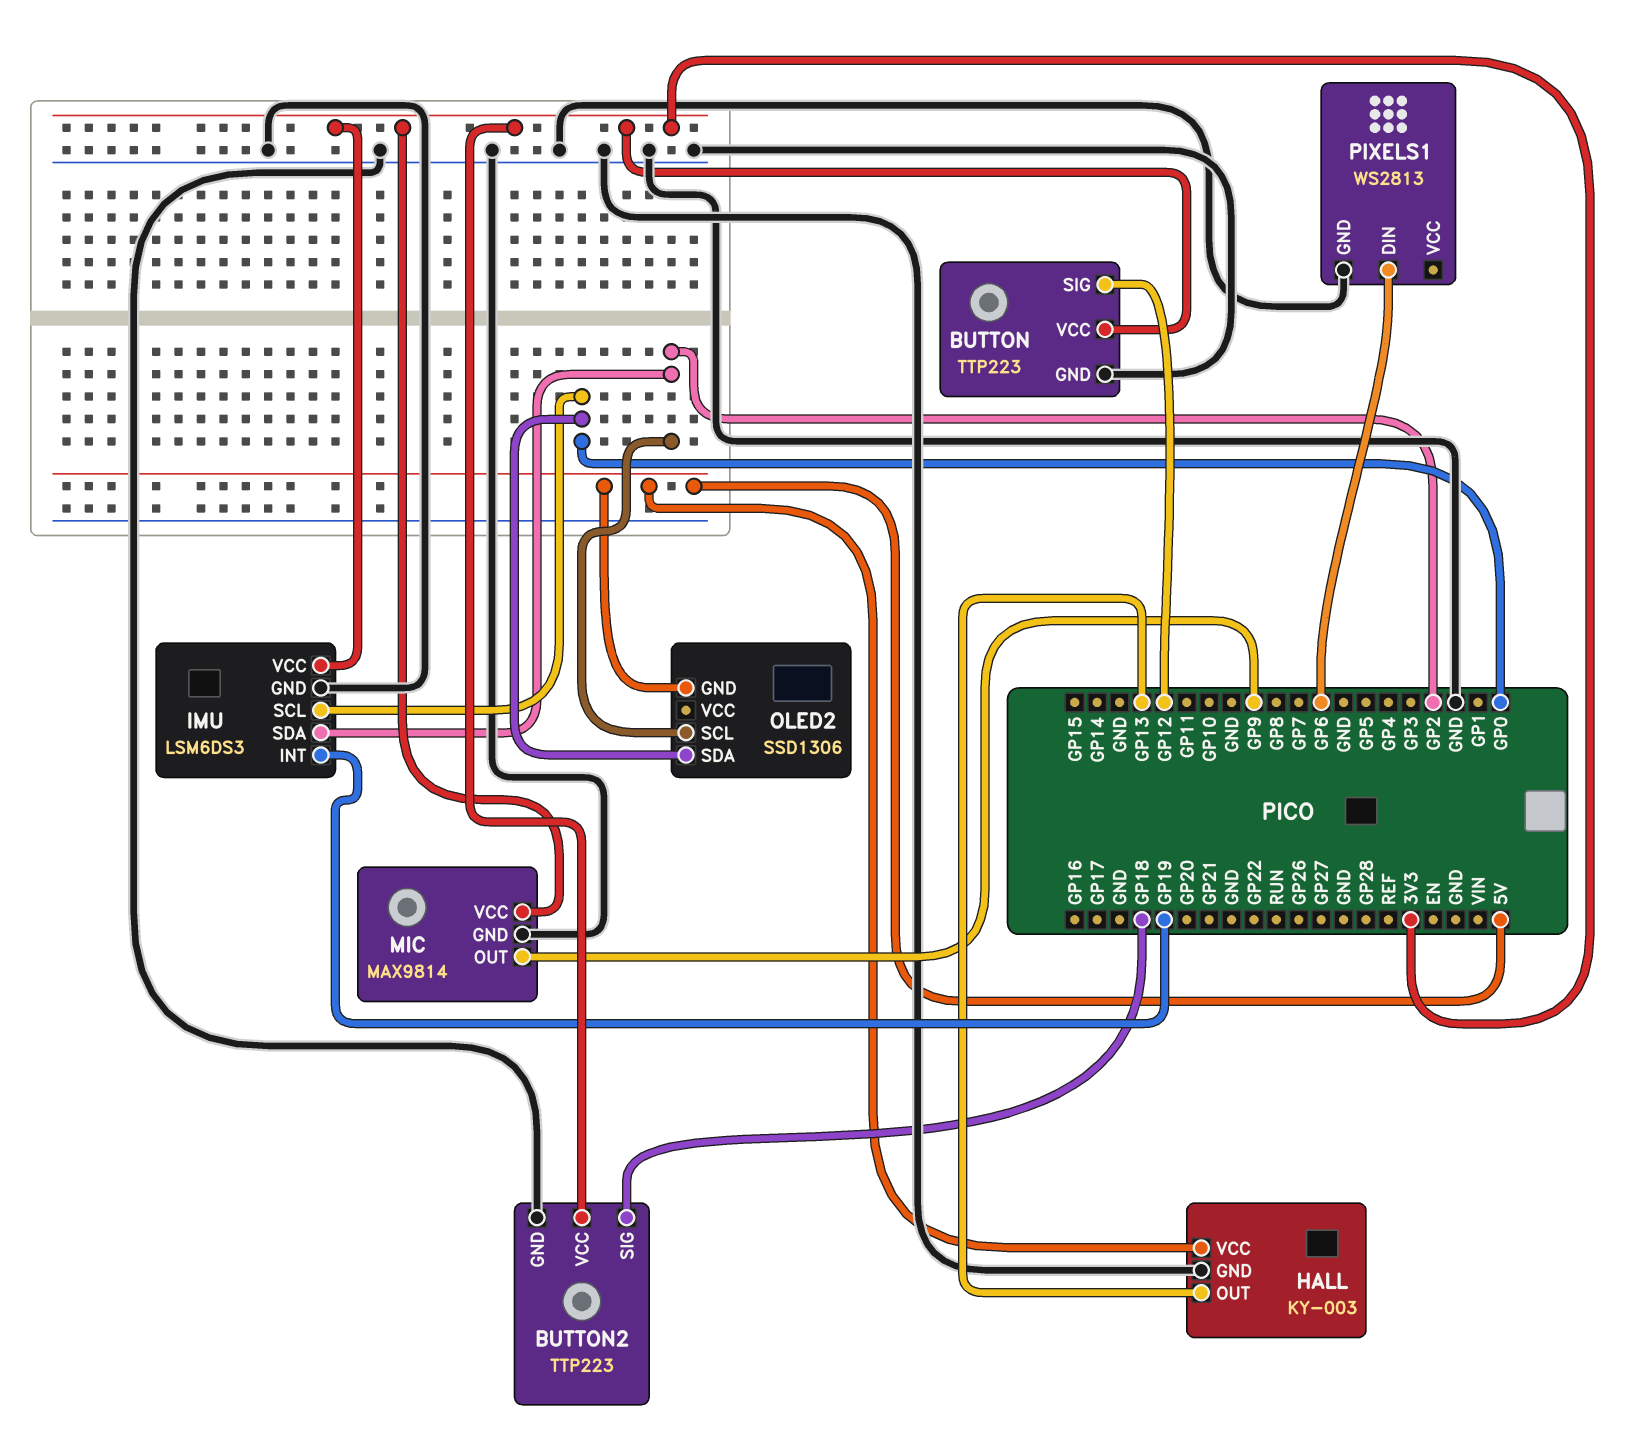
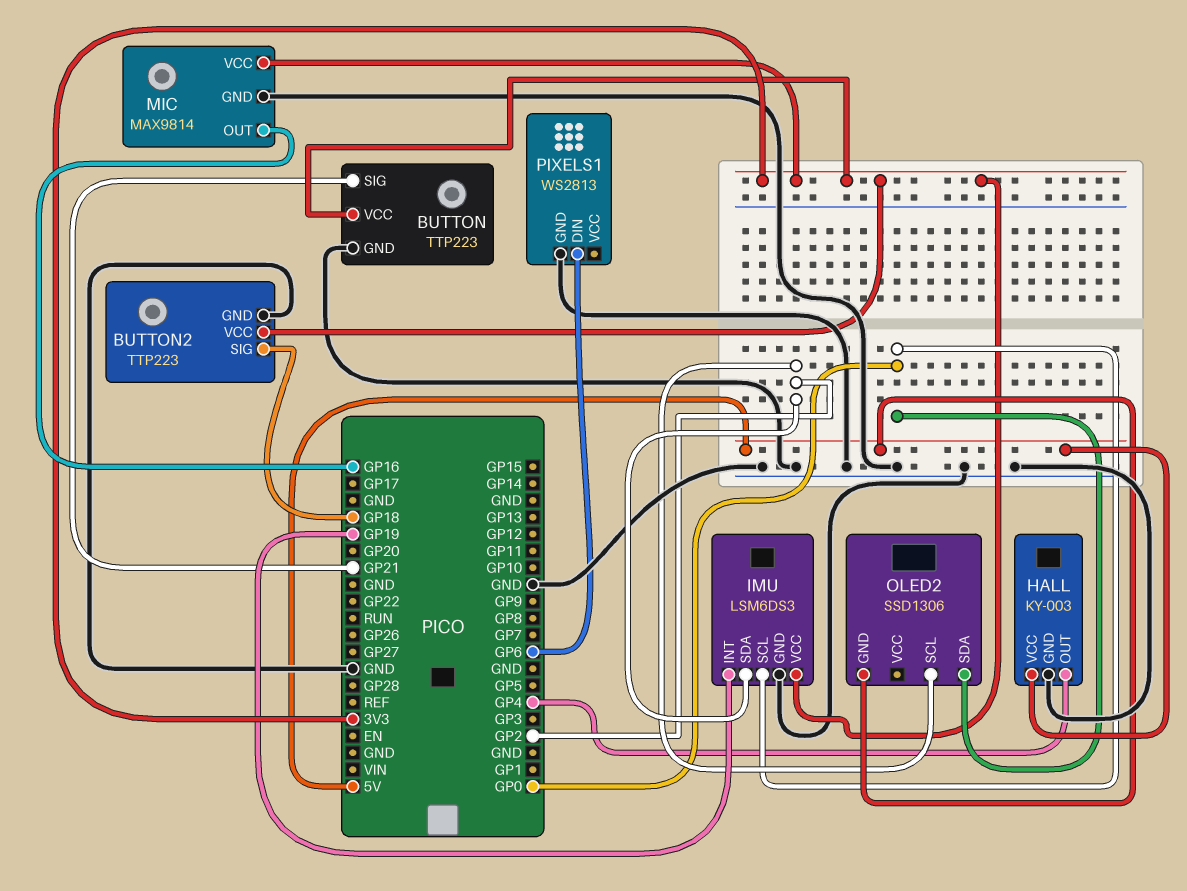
BUTTON pin SIG: GP12 -> GP21
HALL pin OUT: GP13 -> GP4
MIC pin OUT: GP9 -> GP16

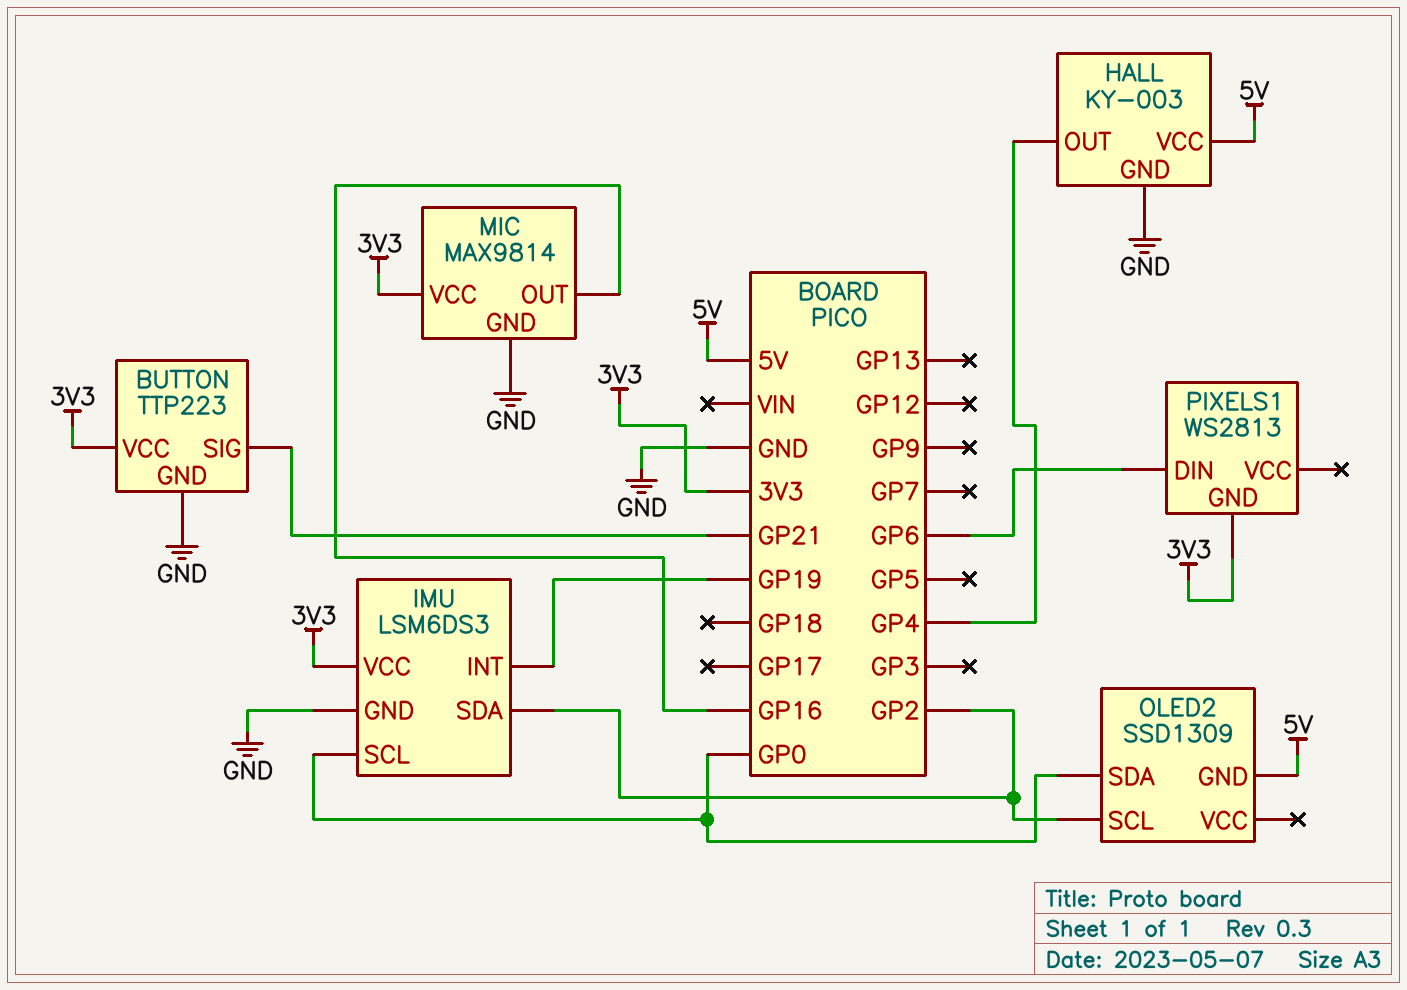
BUTTON2: TTP223 -> none
BUTTON2 pin GND: GND -> none
BUTTON2 pin SIG: GP18 -> none
BUTTON2 pin VCC: 3V3 -> none
OLED2: SSD1306 -> SSD1309
PIXELS1 pin GND: GND -> 3V3

